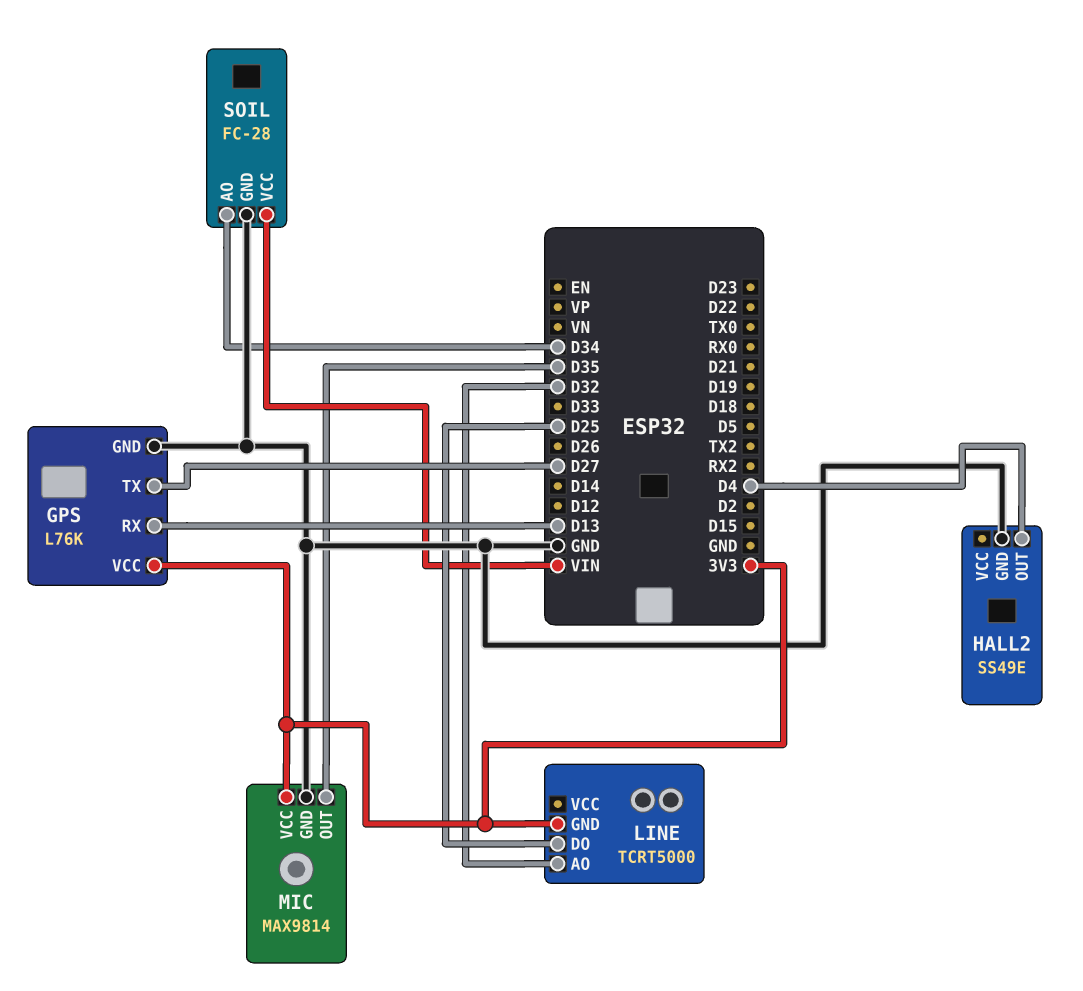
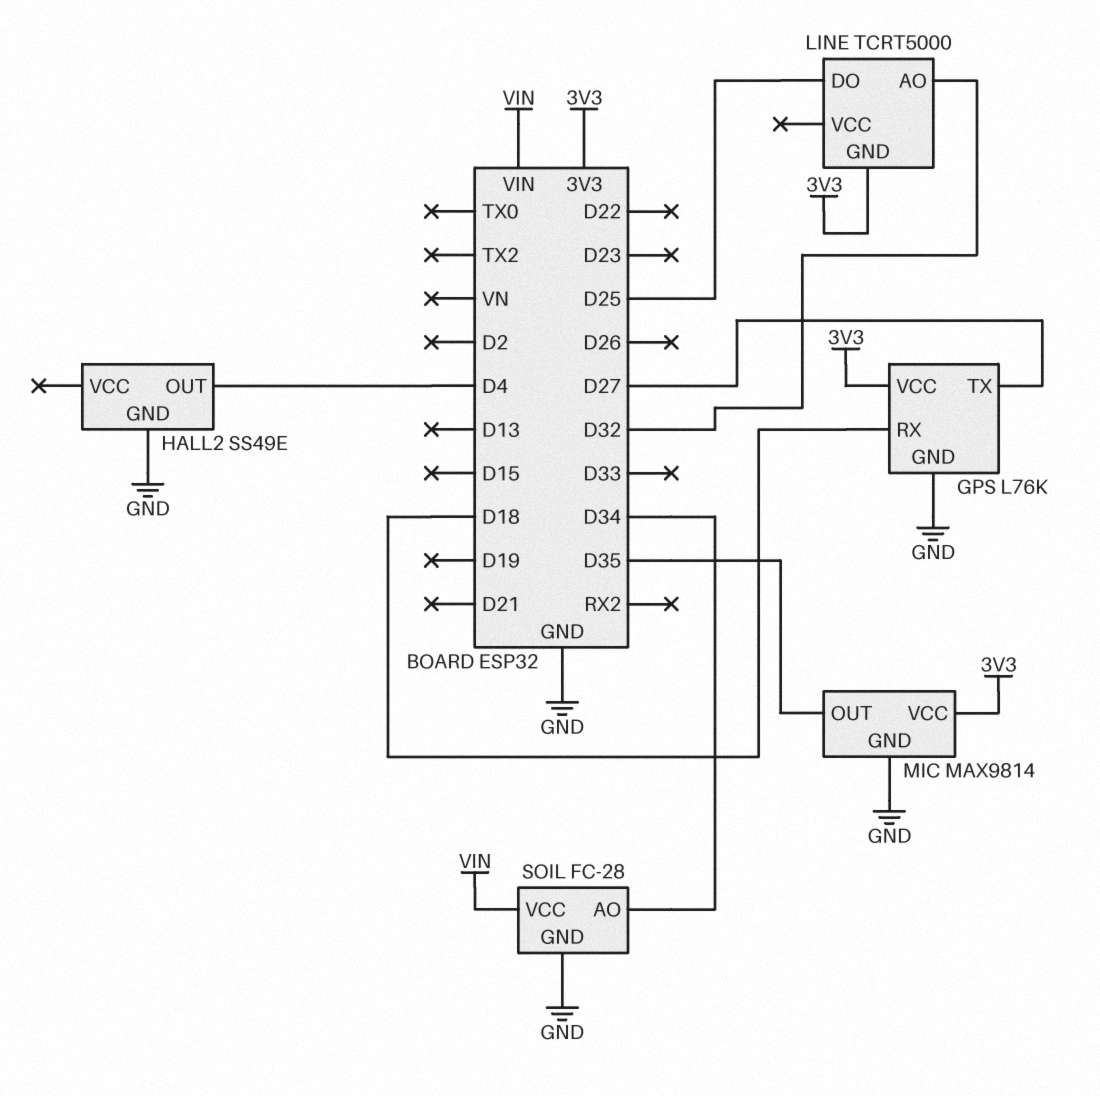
GPS pin RX: D13 -> D18

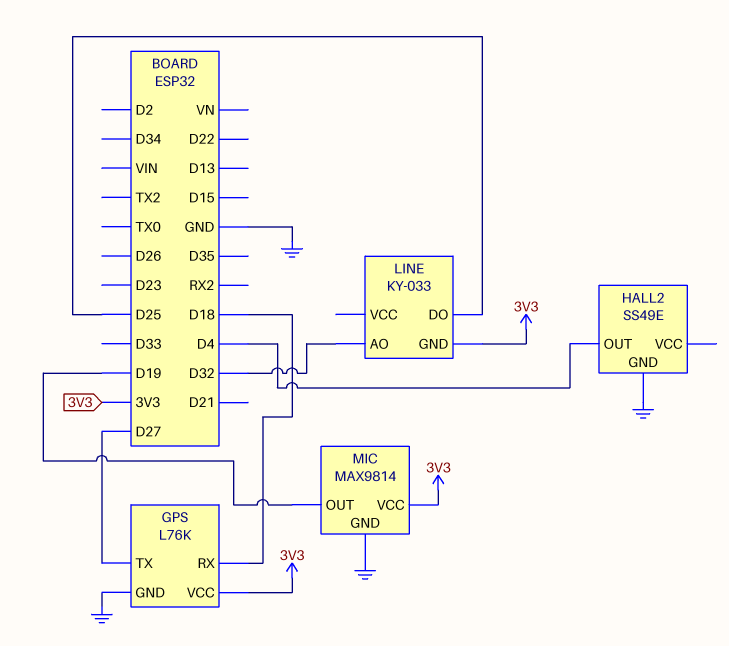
LINE: TCRT5000 -> KY-033
MIC pin OUT: D35 -> D19
SOIL: FC-28 -> none
SOIL pin AO: D34 -> none
SOIL pin GND: GND -> none
SOIL pin VCC: VIN -> none

